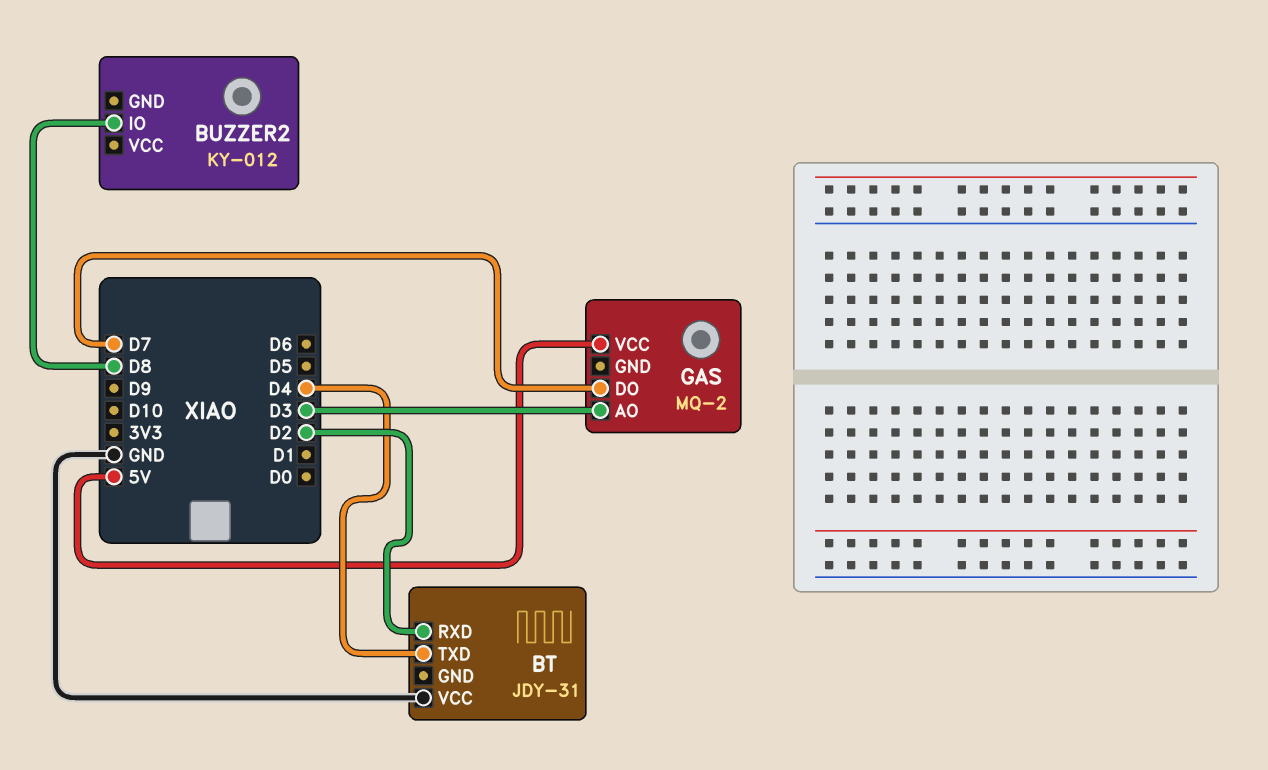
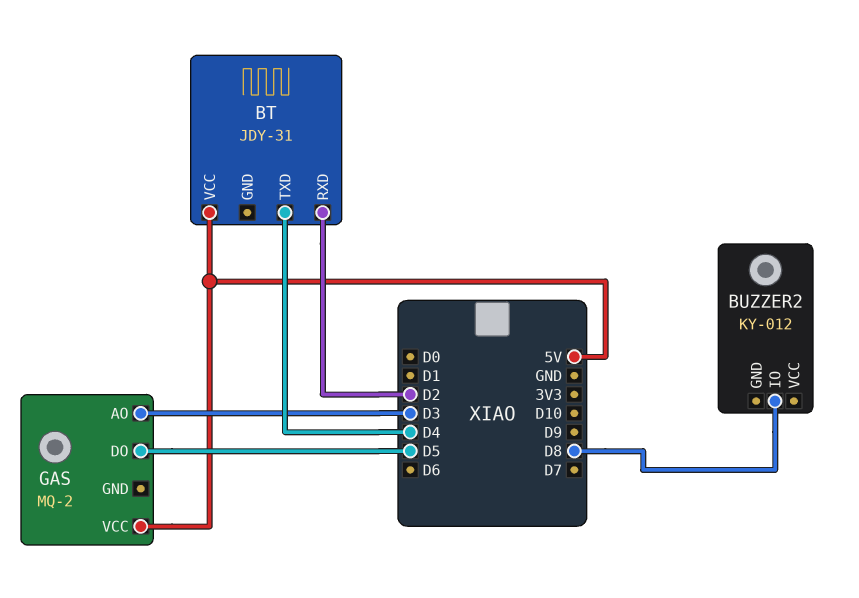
BT pin VCC: GND -> 5V
GAS pin DO: D7 -> D5

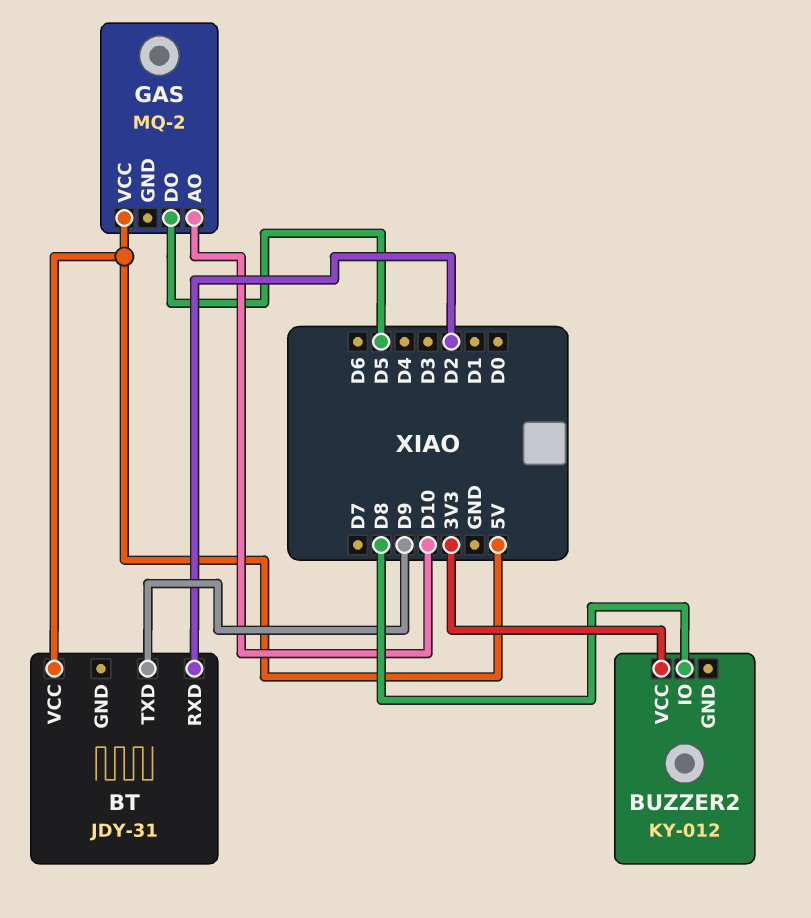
BT pin TXD: D4 -> D9
BUZZER2 pin VCC: none -> 3V3
GAS pin AO: D3 -> D10

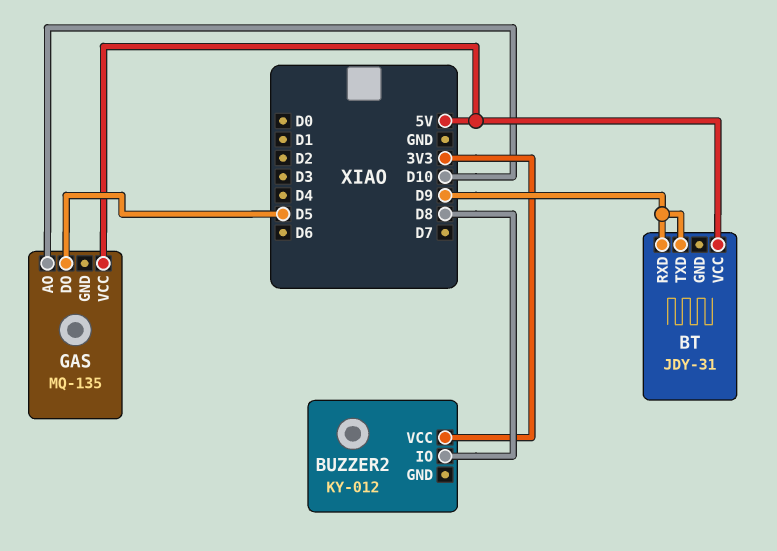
BT pin RXD: D2 -> D9
GAS: MQ-2 -> MQ-135

